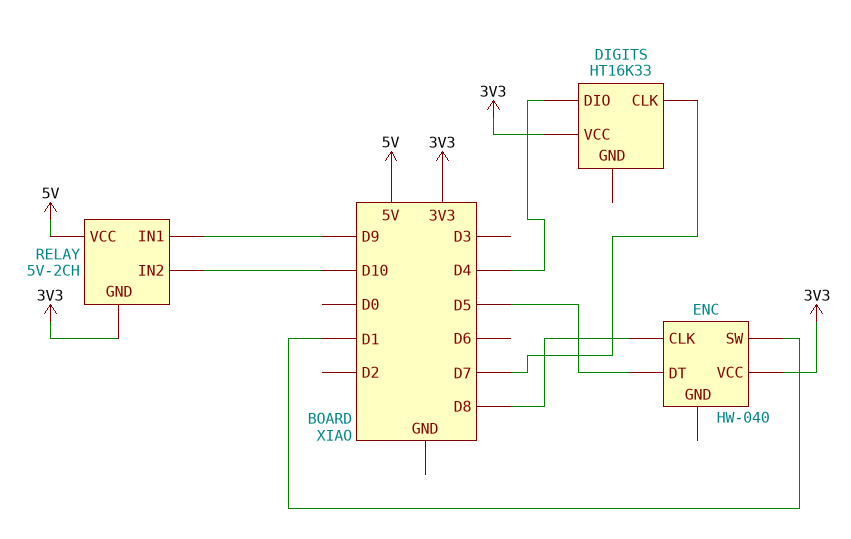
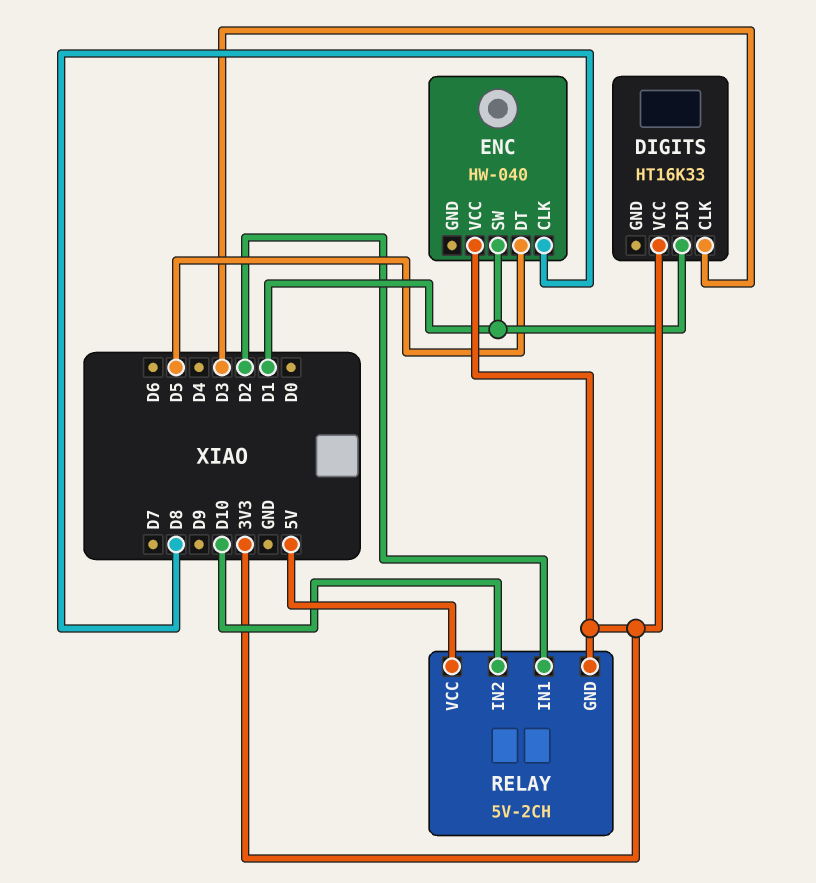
DIGITS pin CLK: D7 -> D3
DIGITS pin DIO: D4 -> D1
RELAY pin IN1: D9 -> D2

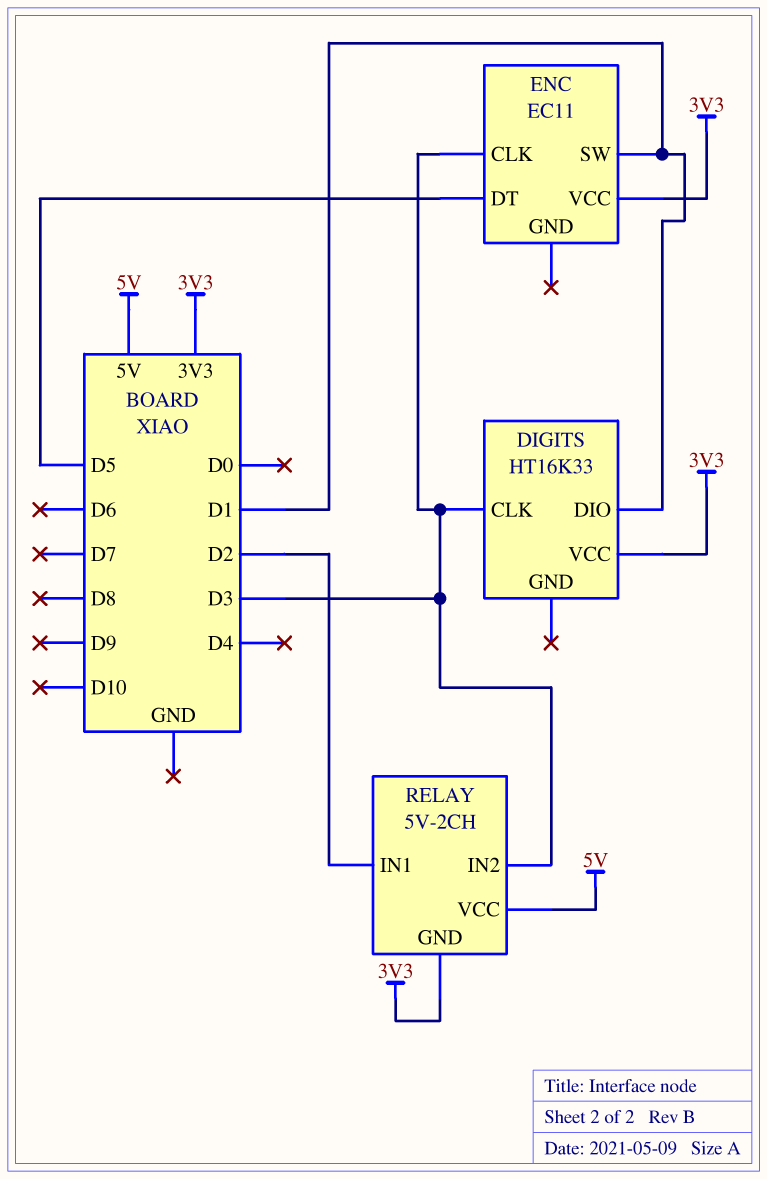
ENC: HW-040 -> EC11
ENC pin CLK: D8 -> D3
RELAY pin IN2: D10 -> D3

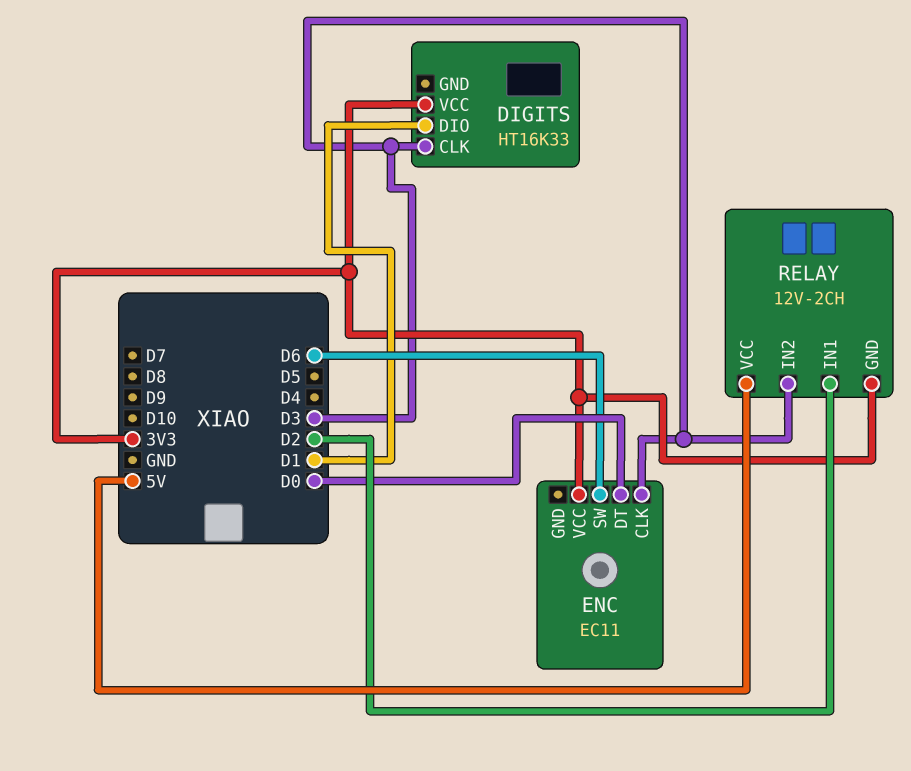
ENC pin DT: D5 -> D0
ENC pin SW: D1 -> D6
RELAY: 5V-2CH -> 12V-2CH

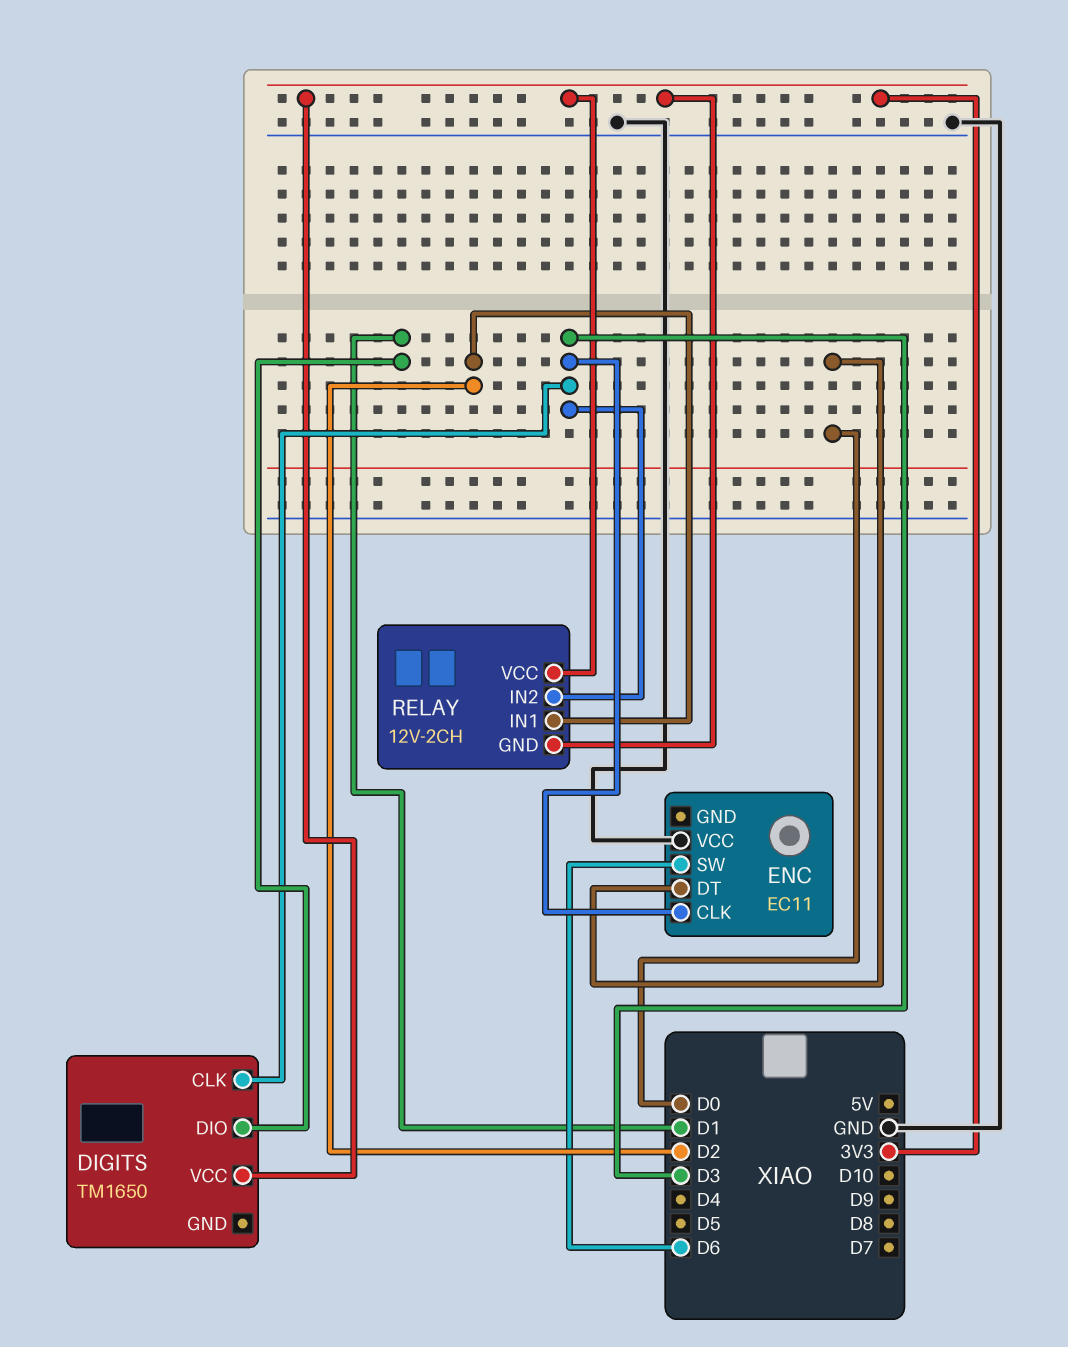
DIGITS: HT16K33 -> TM1650
ENC pin VCC: 3V3 -> GND
RELAY pin VCC: 5V -> 3V3

